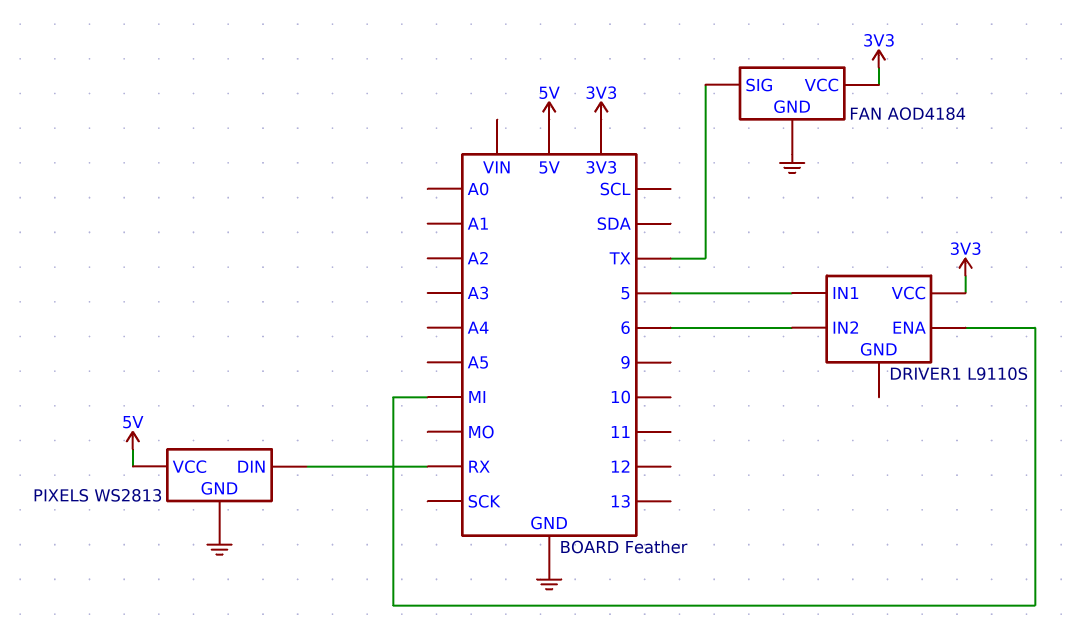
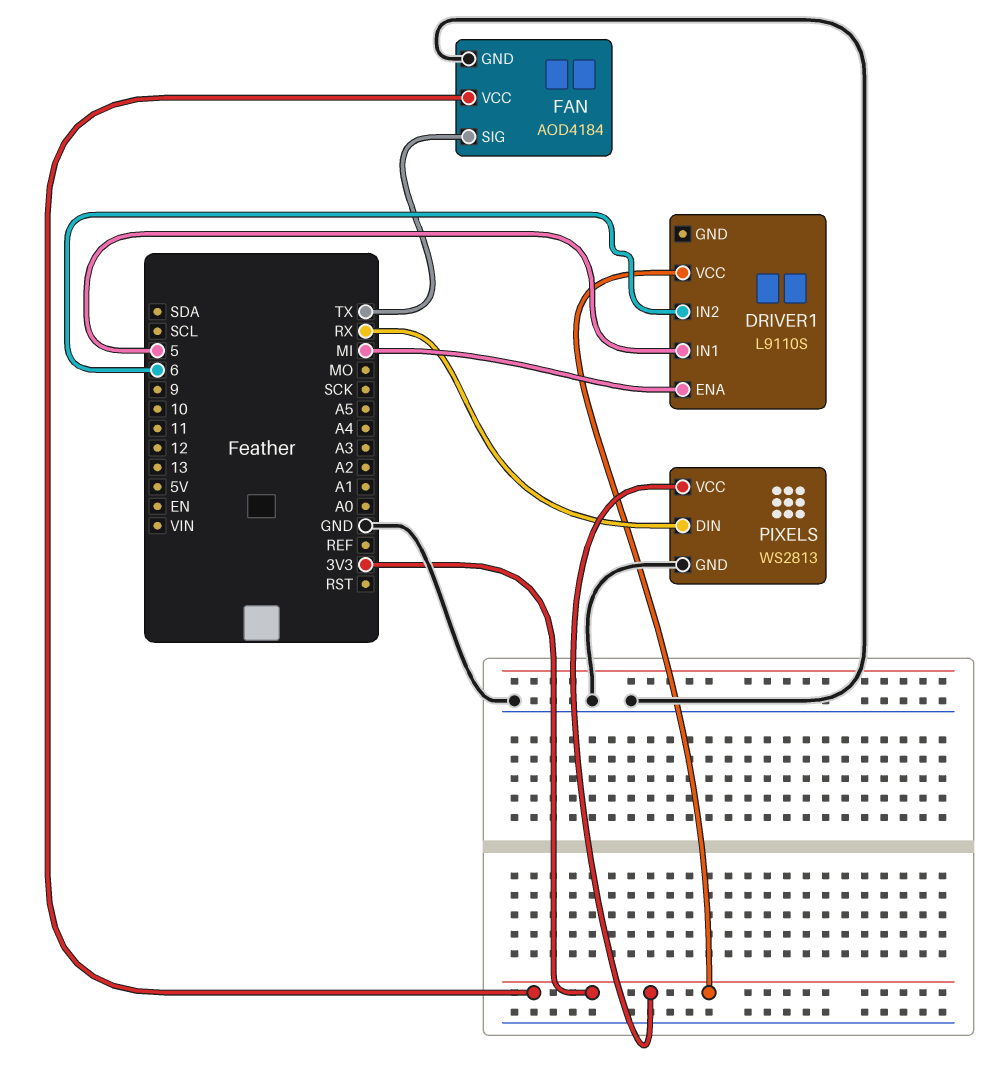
PIXELS pin VCC: 5V -> 3V3

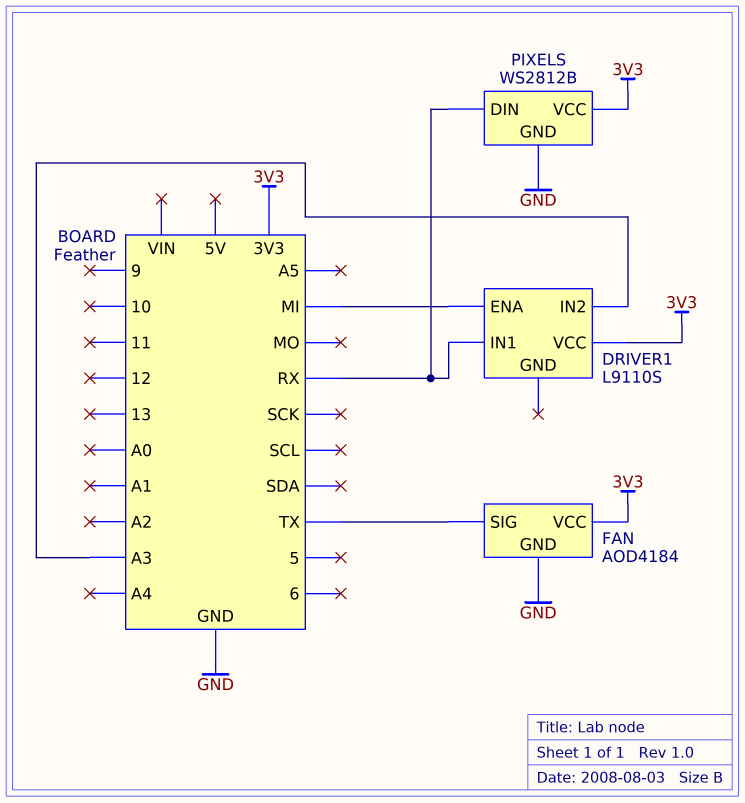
DRIVER1 pin IN1: 5 -> RX
DRIVER1 pin IN2: 6 -> A3
PIXELS: WS2813 -> WS2812B

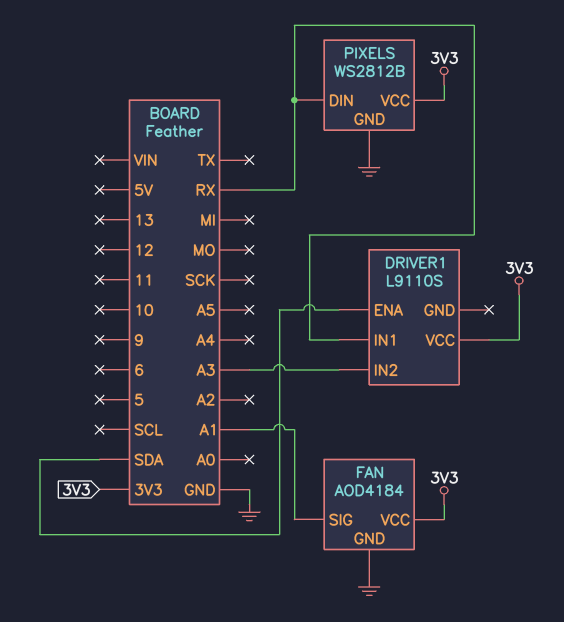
DRIVER1 pin ENA: MI -> SDA
FAN pin SIG: TX -> A1

